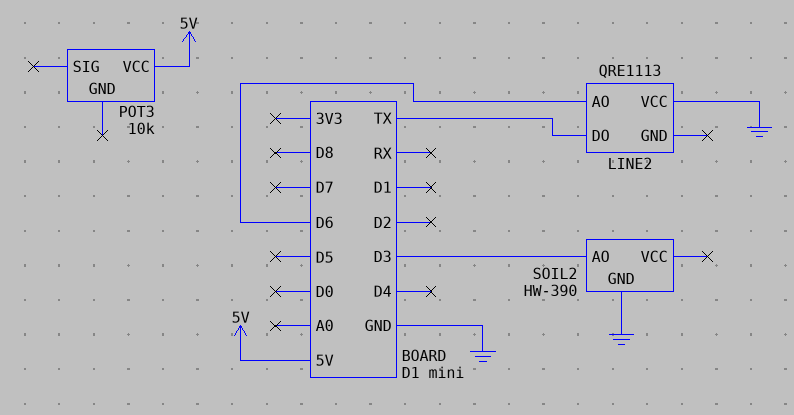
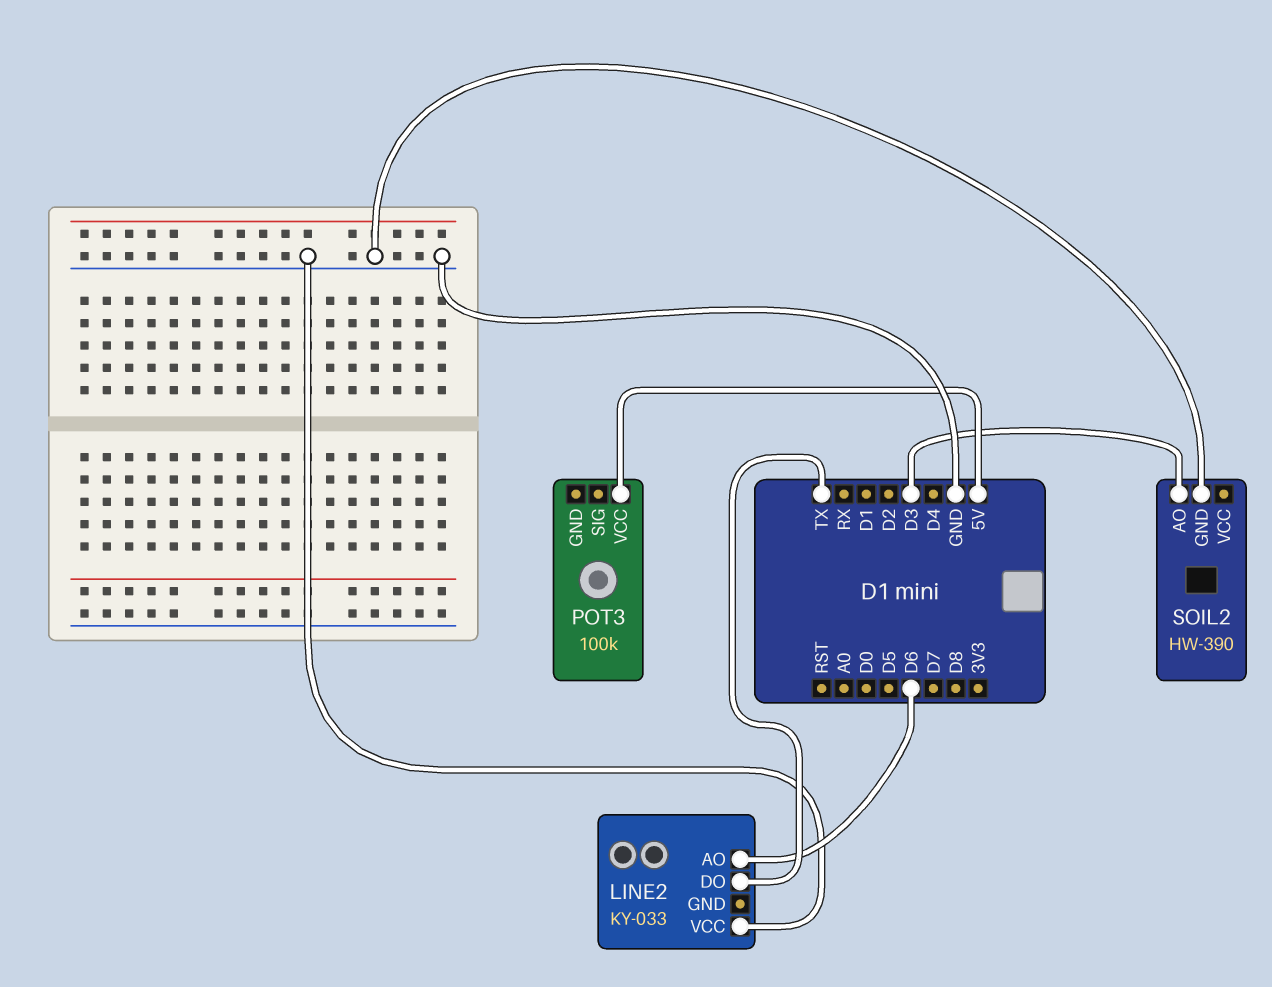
LINE2: QRE1113 -> KY-033
POT3: 10k -> 100k

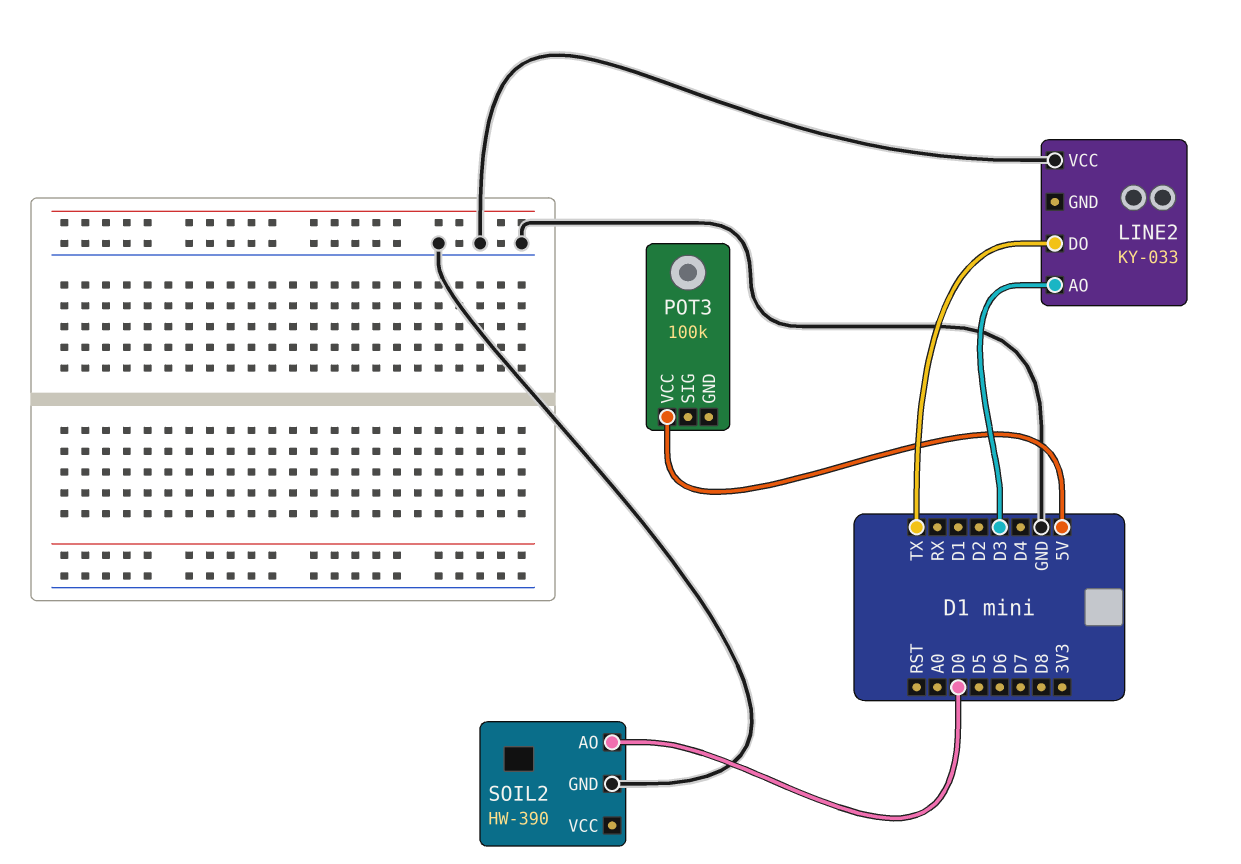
LINE2 pin AO: D6 -> D3
SOIL2 pin AO: D3 -> D0

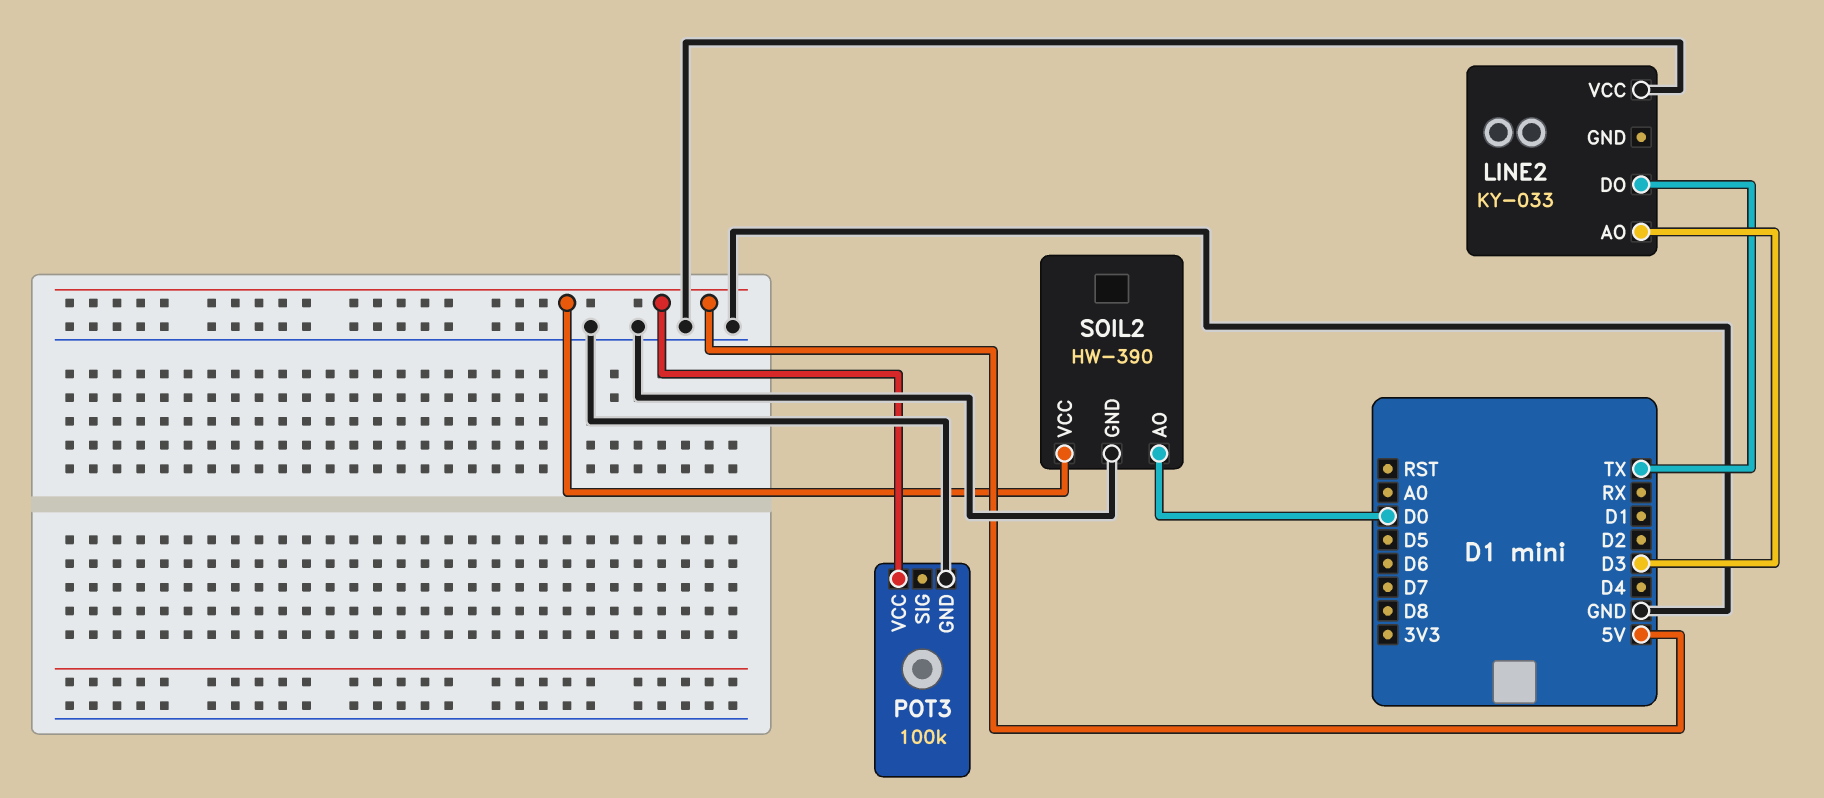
POT3 pin GND: none -> GND
SOIL2 pin VCC: none -> 5V

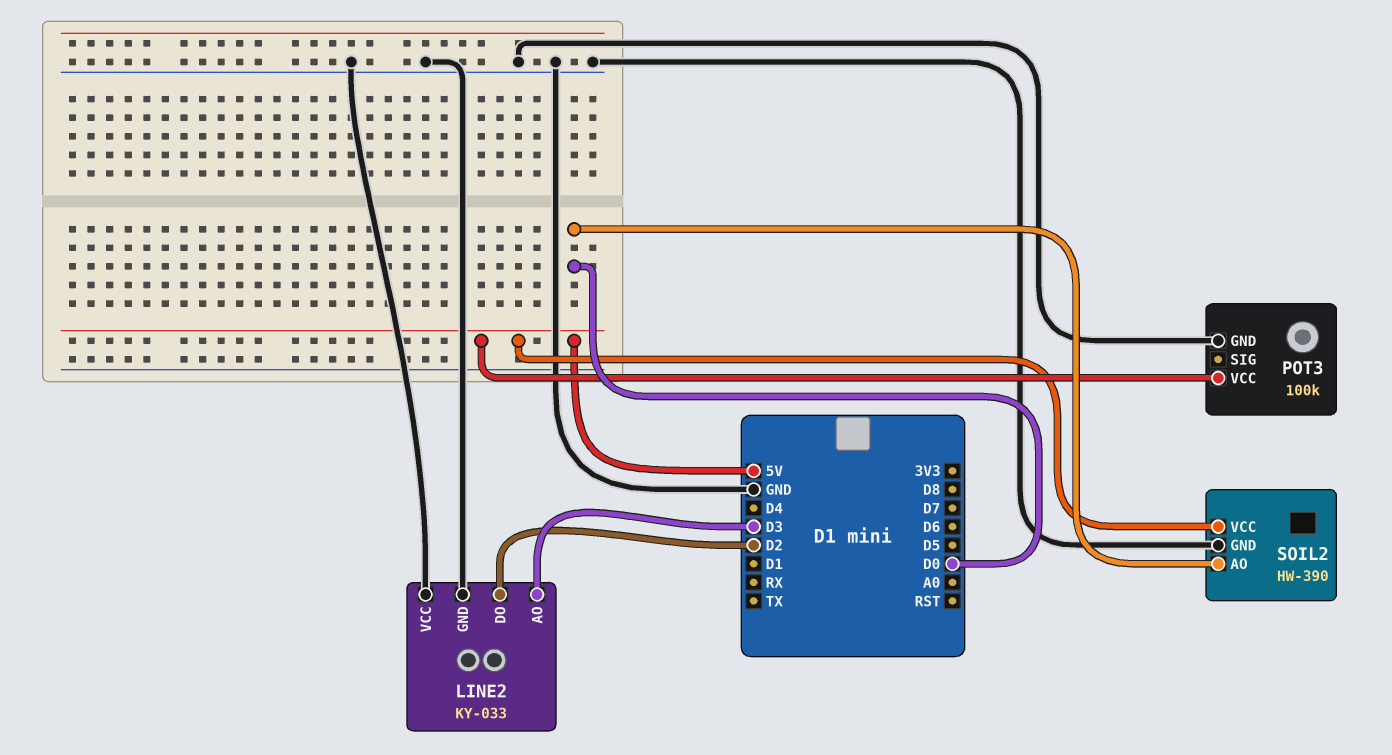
LINE2 pin DO: TX -> D2
LINE2 pin GND: none -> GND

